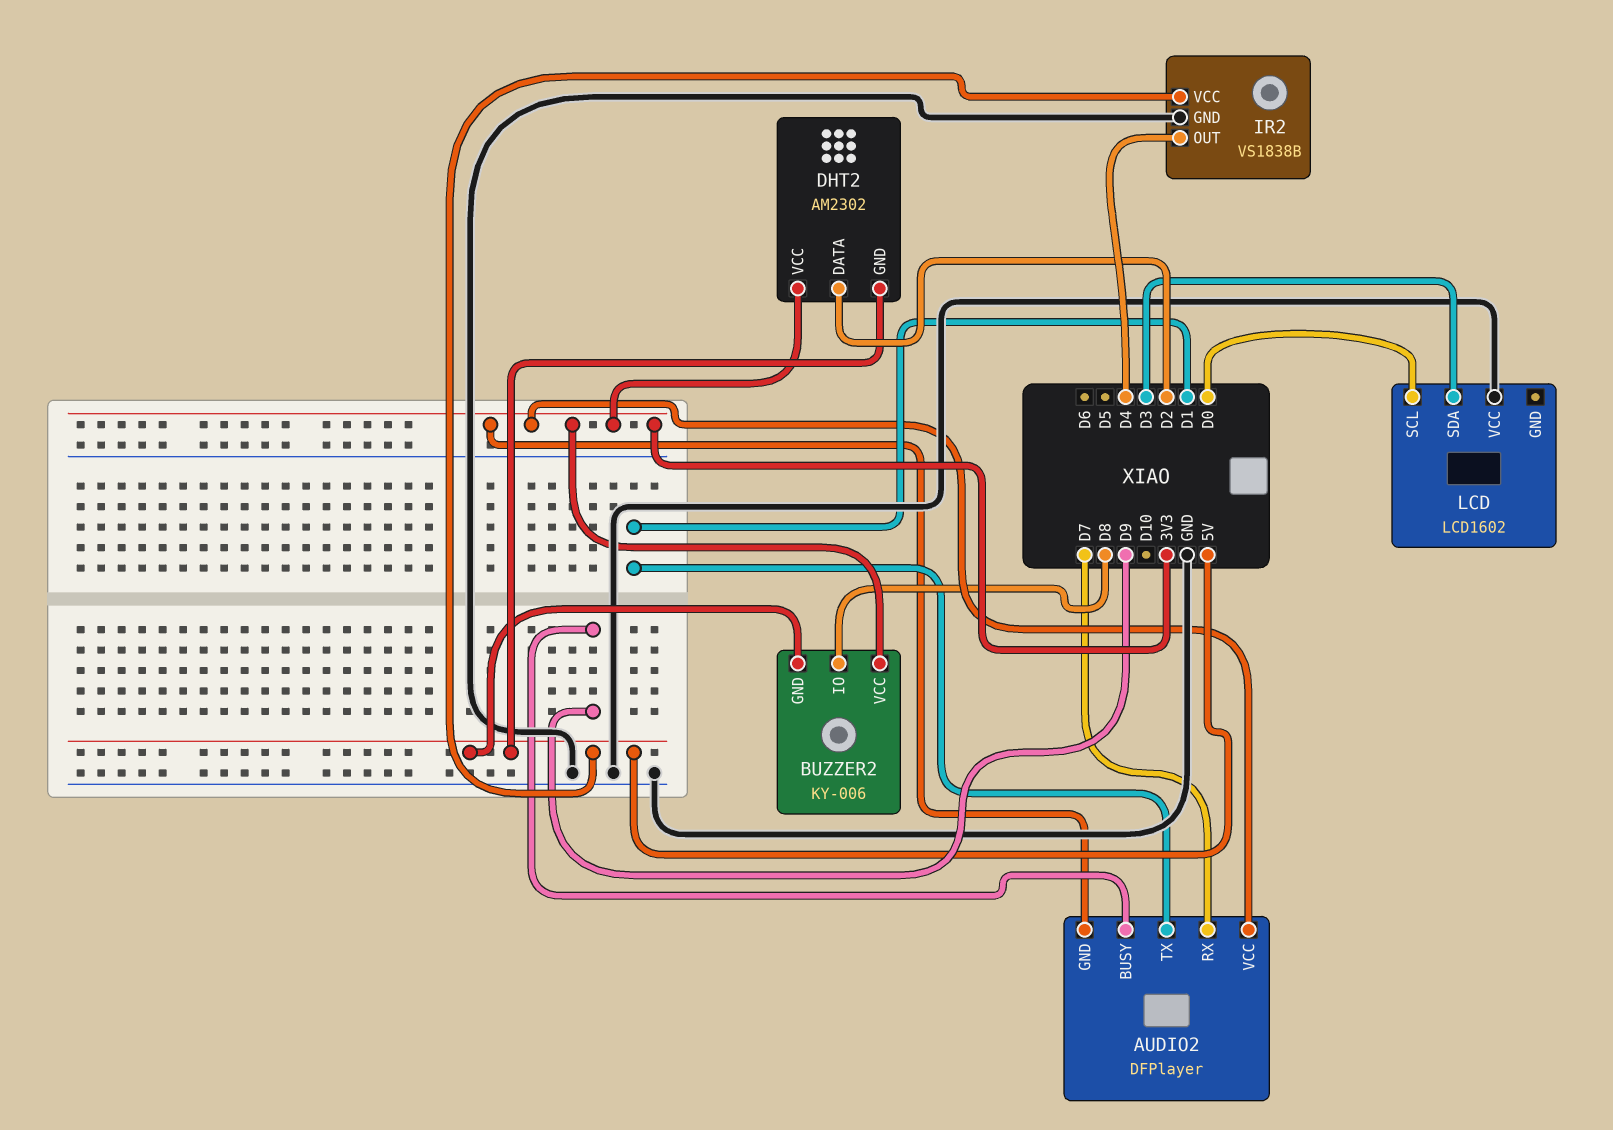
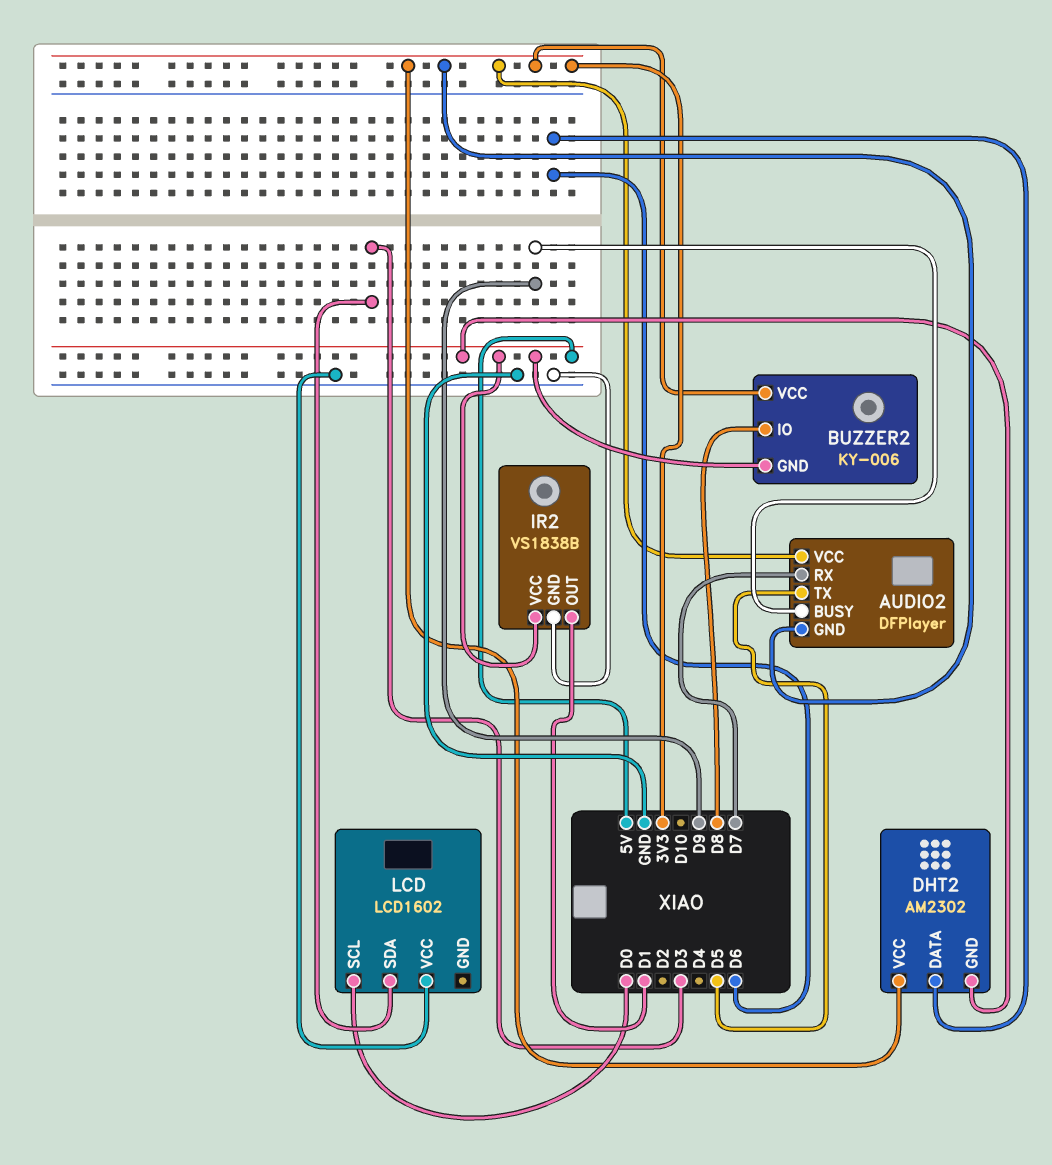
AUDIO2 pin TX: D1 -> D5
DHT2 pin DATA: D2 -> D6
IR2 pin OUT: D4 -> D1

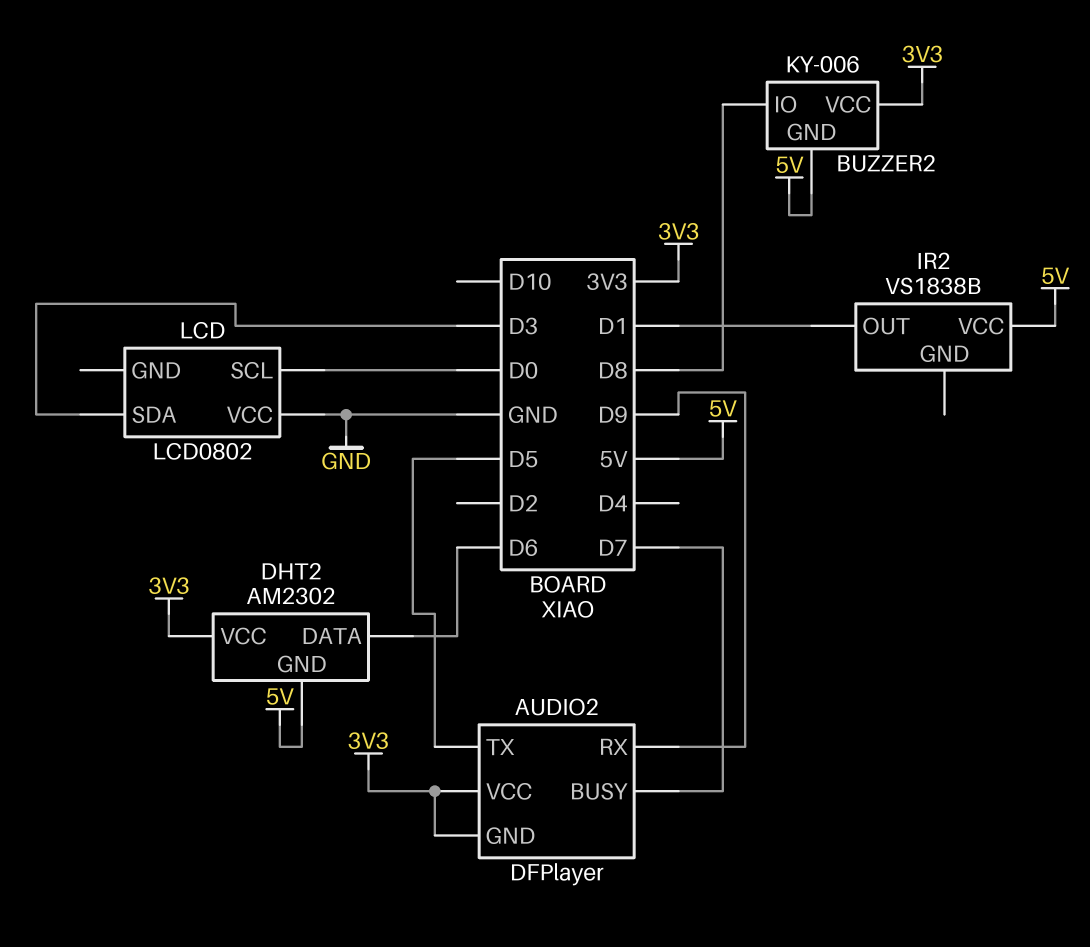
AUDIO2 pin BUSY: D9 -> D7
AUDIO2 pin RX: D7 -> D9
IR2 pin GND: GND -> none
LCD: LCD1602 -> LCD0802

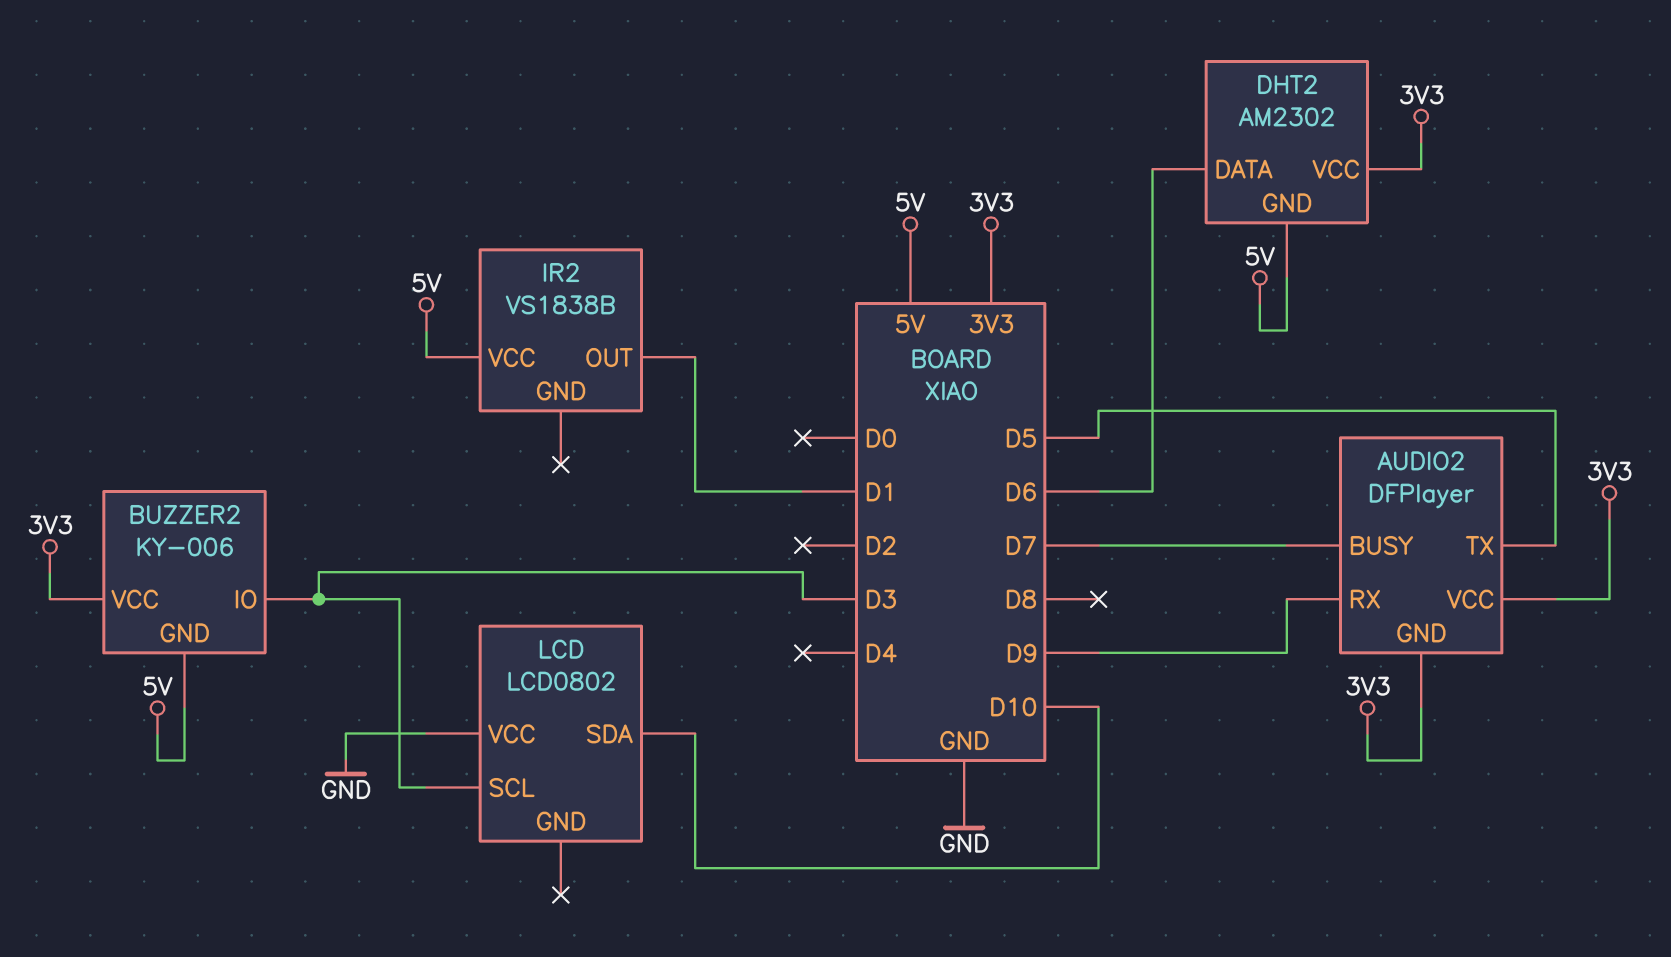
BUZZER2 pin IO: D8 -> D3
LCD pin SCL: D0 -> D3
LCD pin SDA: D3 -> D10

